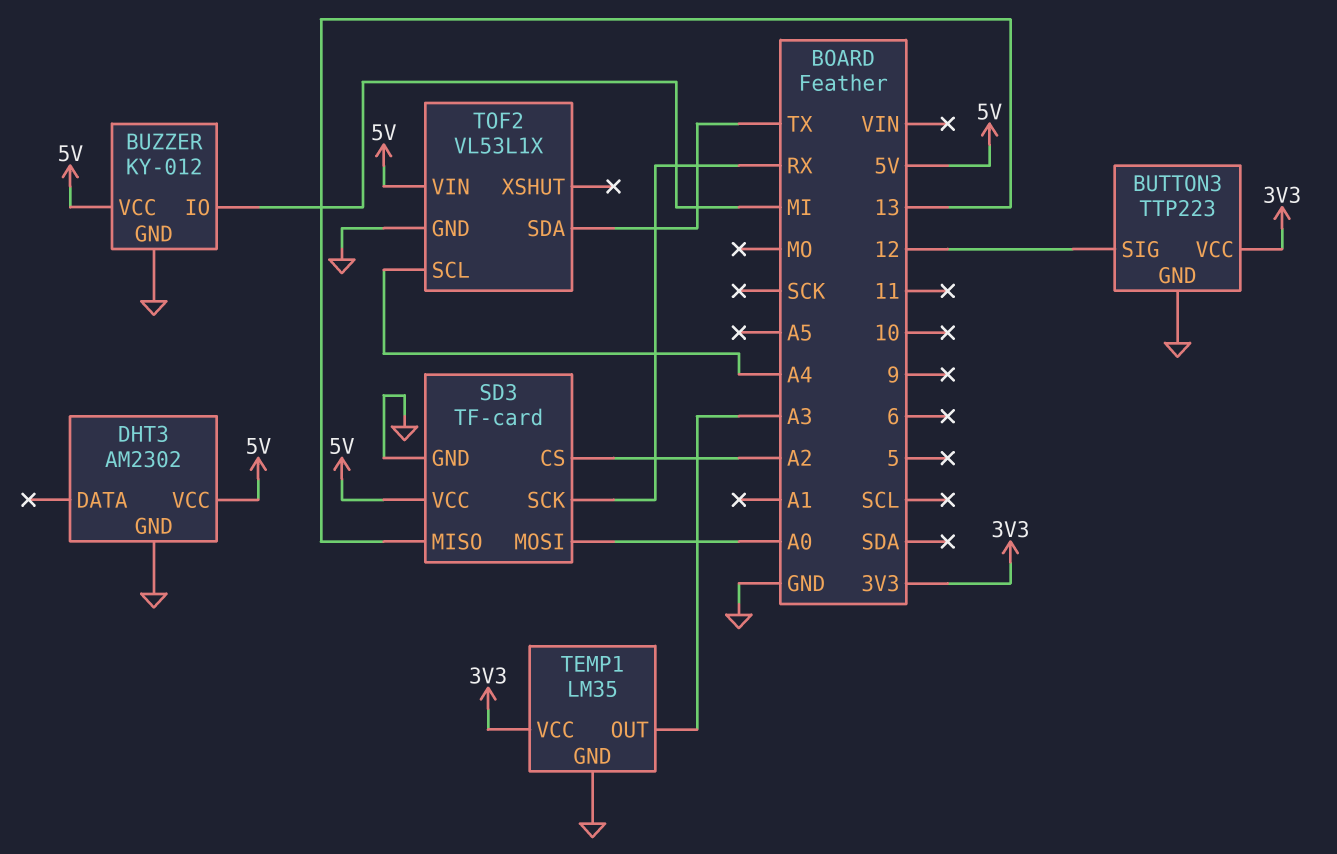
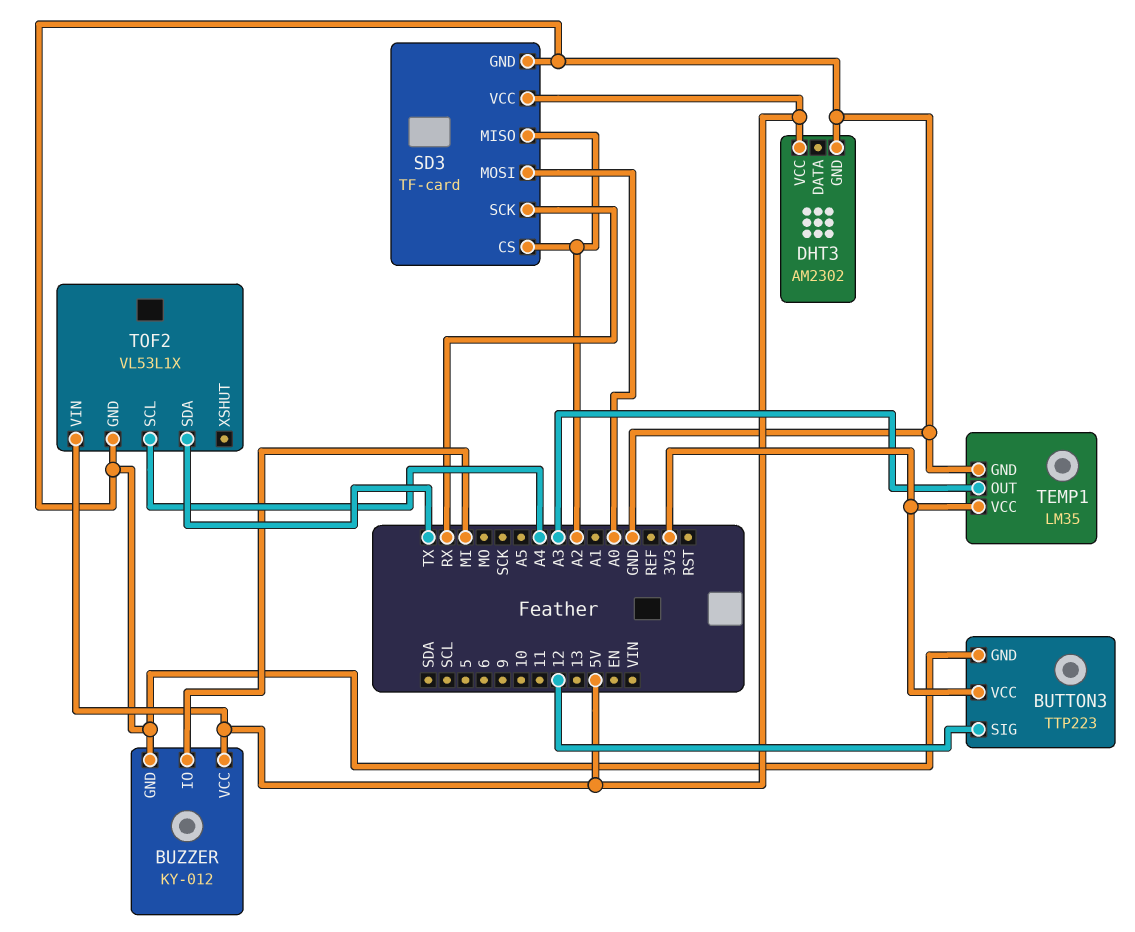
SD3 pin MISO: 13 -> A2

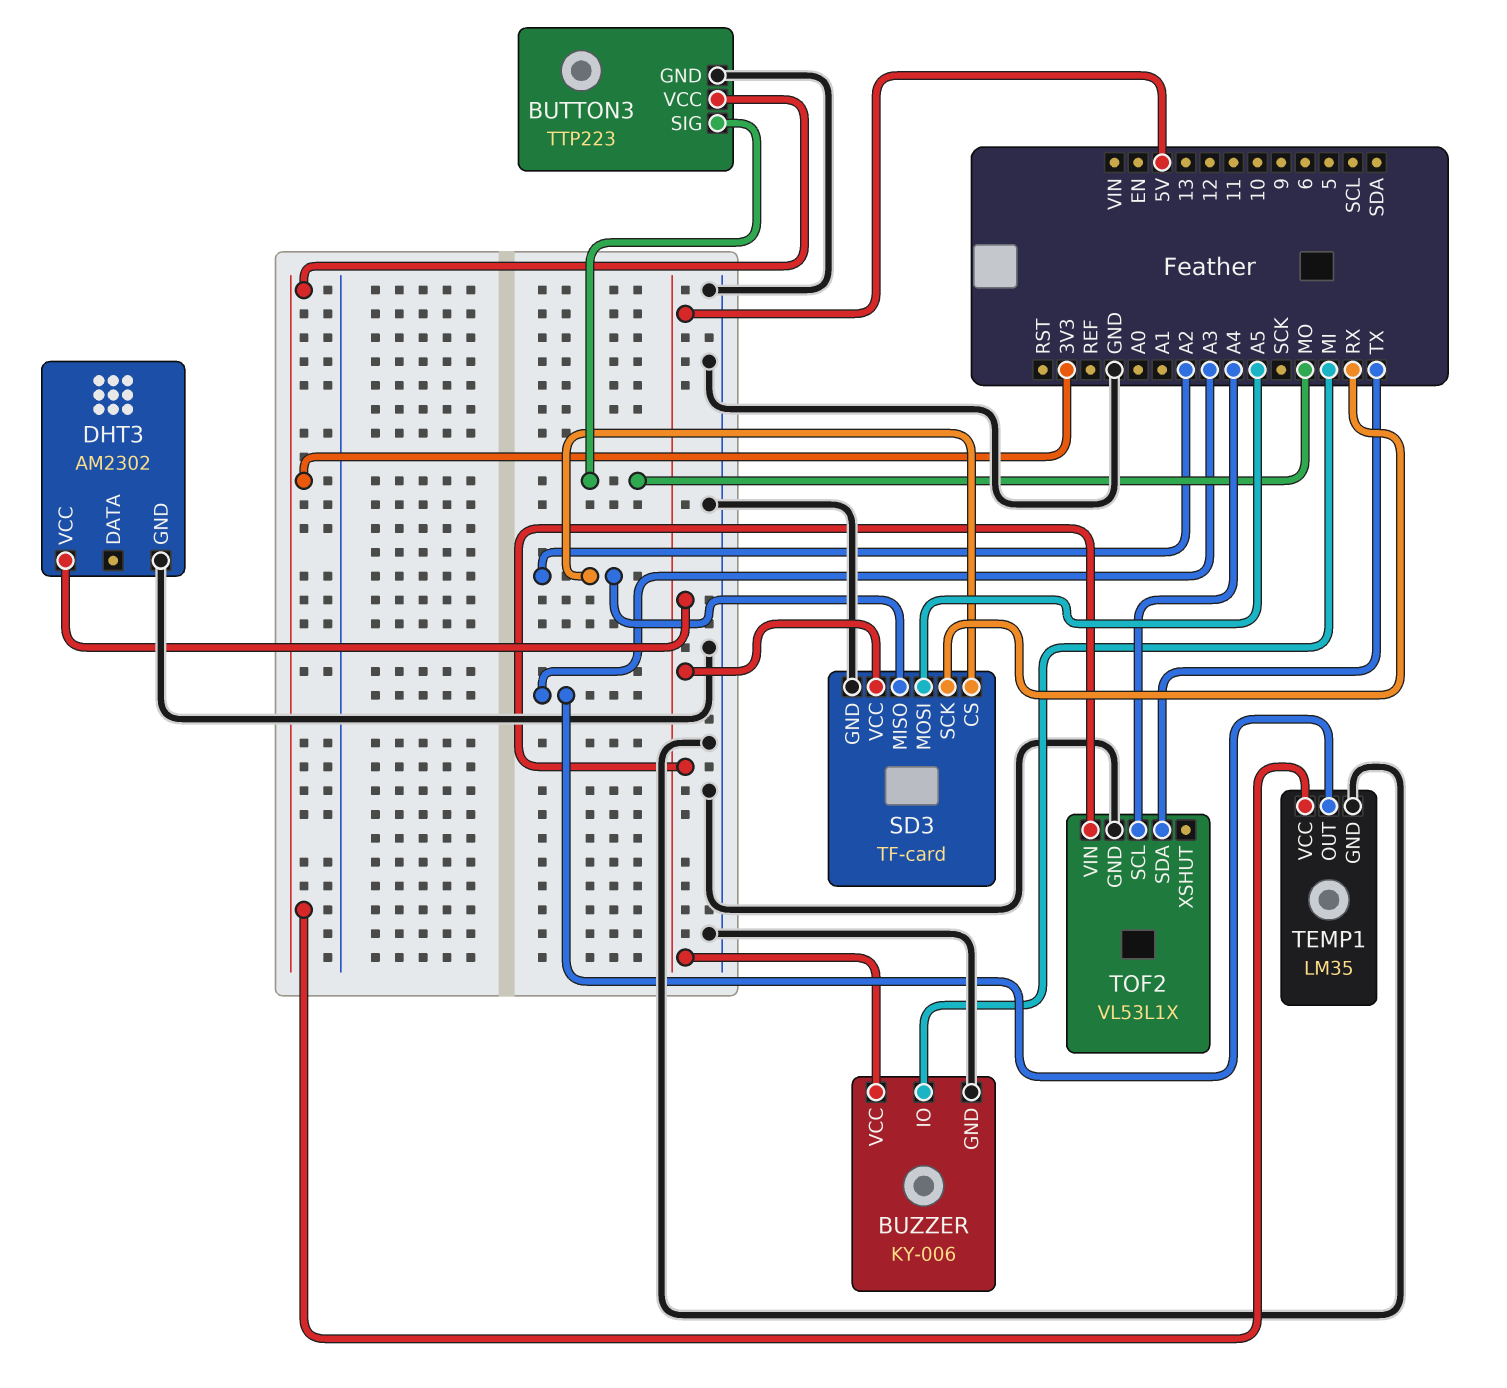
BUTTON3 pin SIG: 12 -> MO
BUZZER: KY-012 -> KY-006
SD3 pin MOSI: A0 -> A5

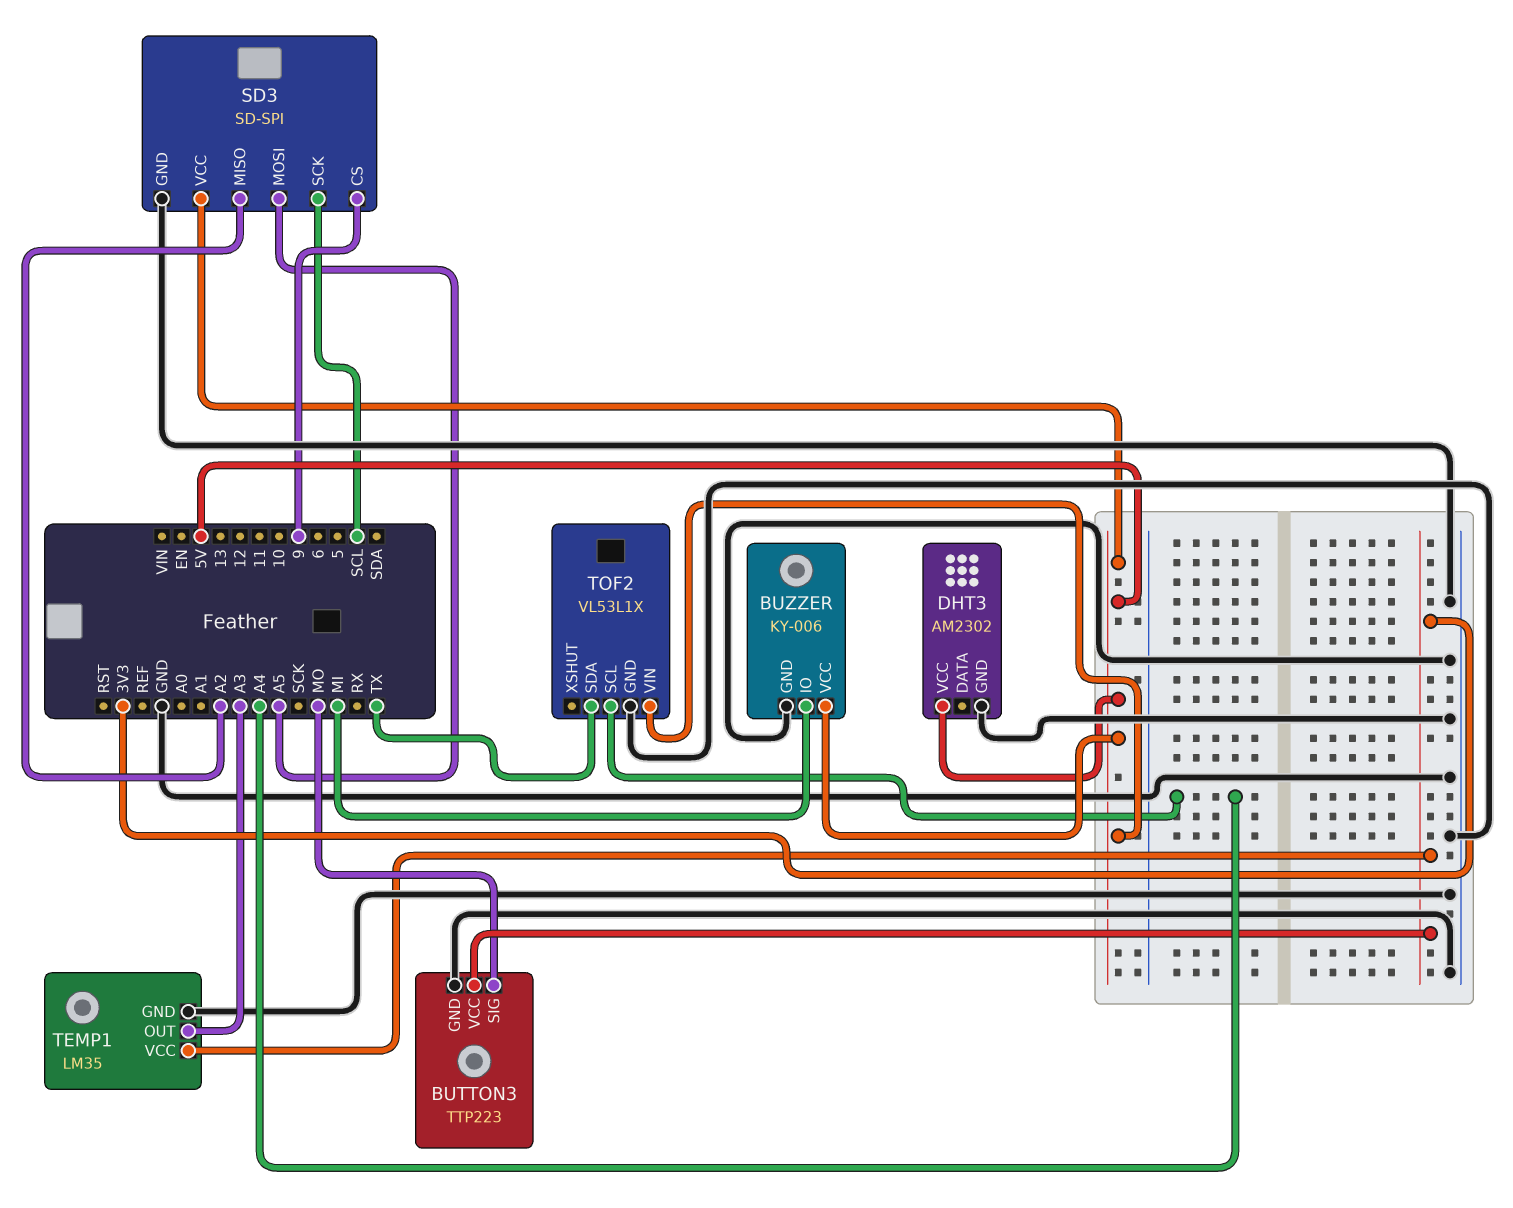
SD3: TF-card -> SD-SPI
SD3 pin CS: A2 -> 9
SD3 pin SCK: RX -> SCL

